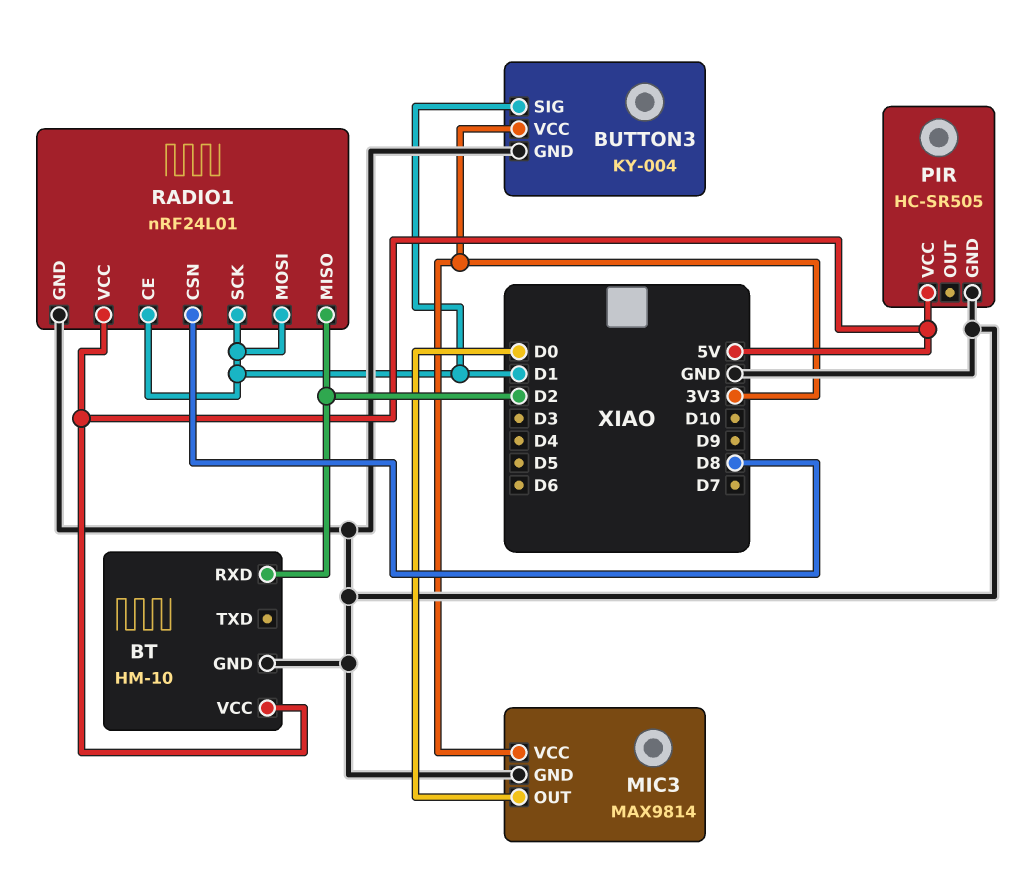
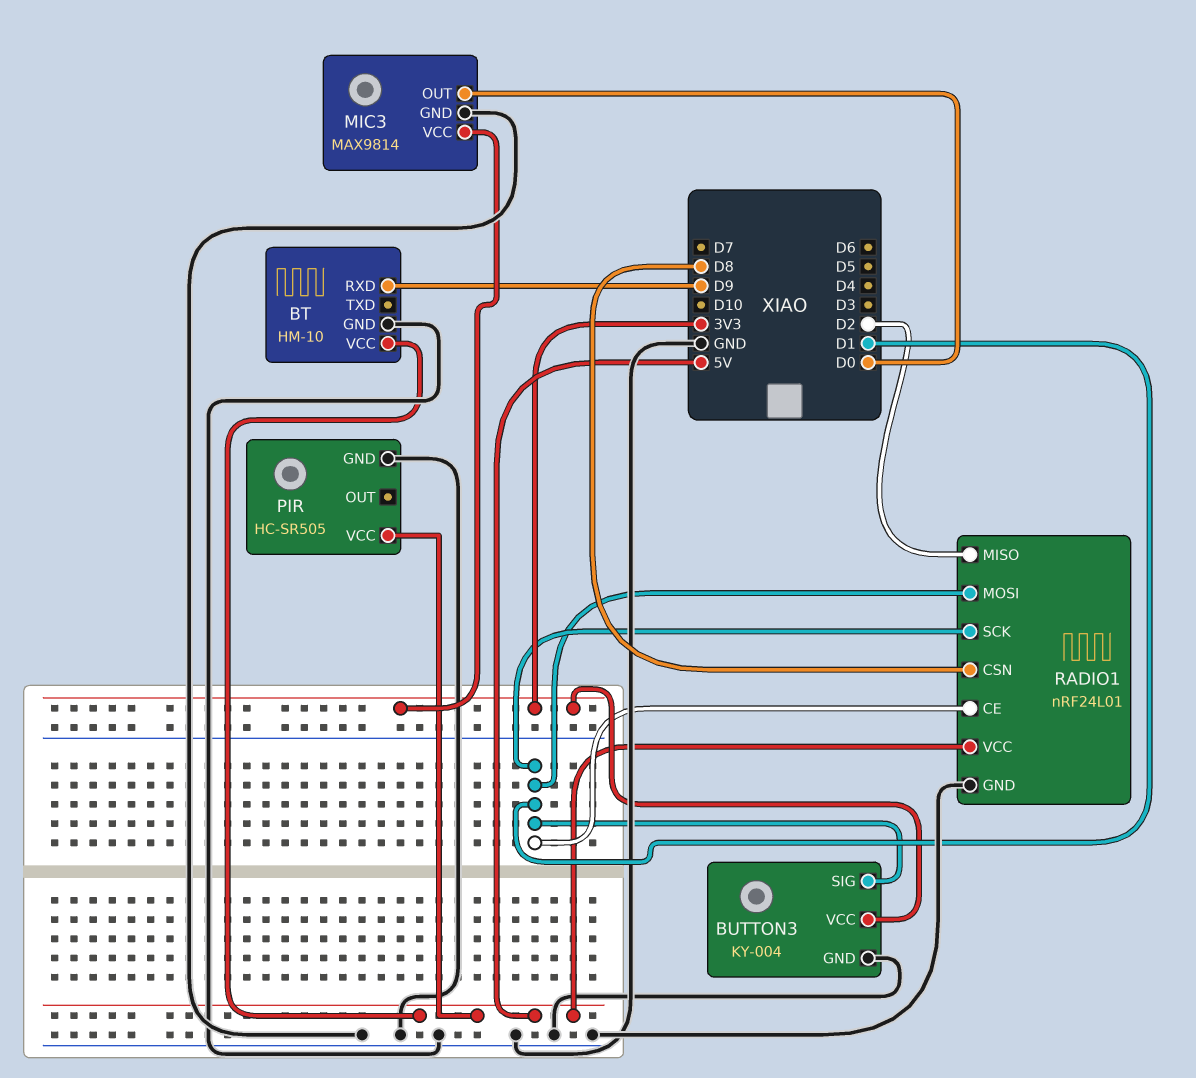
BT pin RXD: D2 -> D9

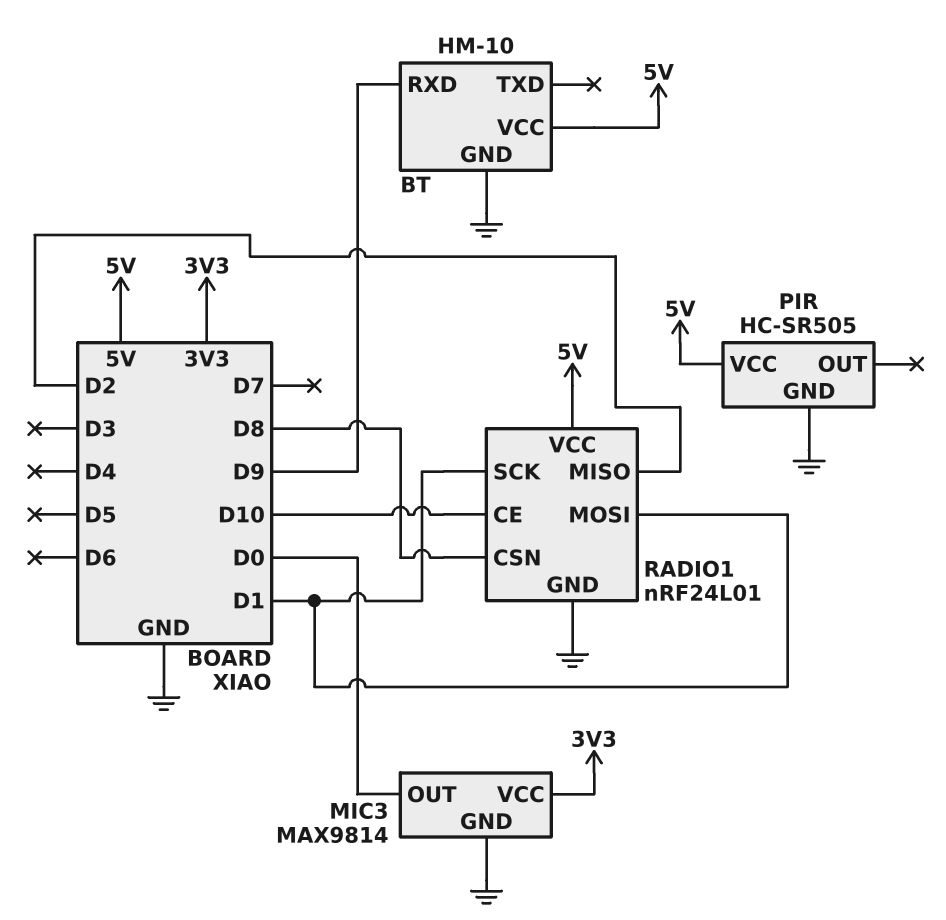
BUTTON3: KY-004 -> none
BUTTON3 pin GND: GND -> none
BUTTON3 pin SIG: D1 -> none
BUTTON3 pin VCC: 3V3 -> none
RADIO1 pin CE: D1 -> D10

